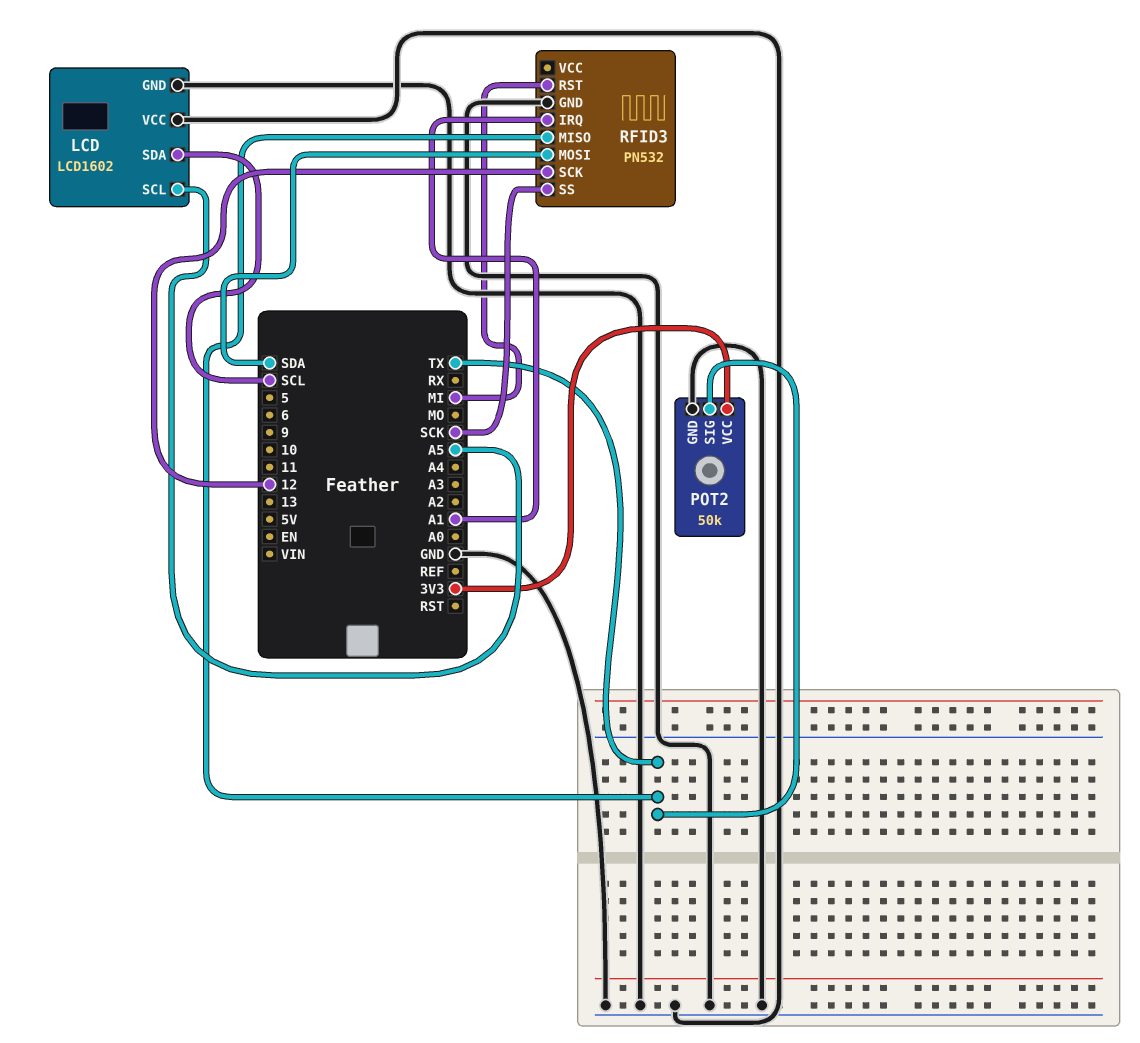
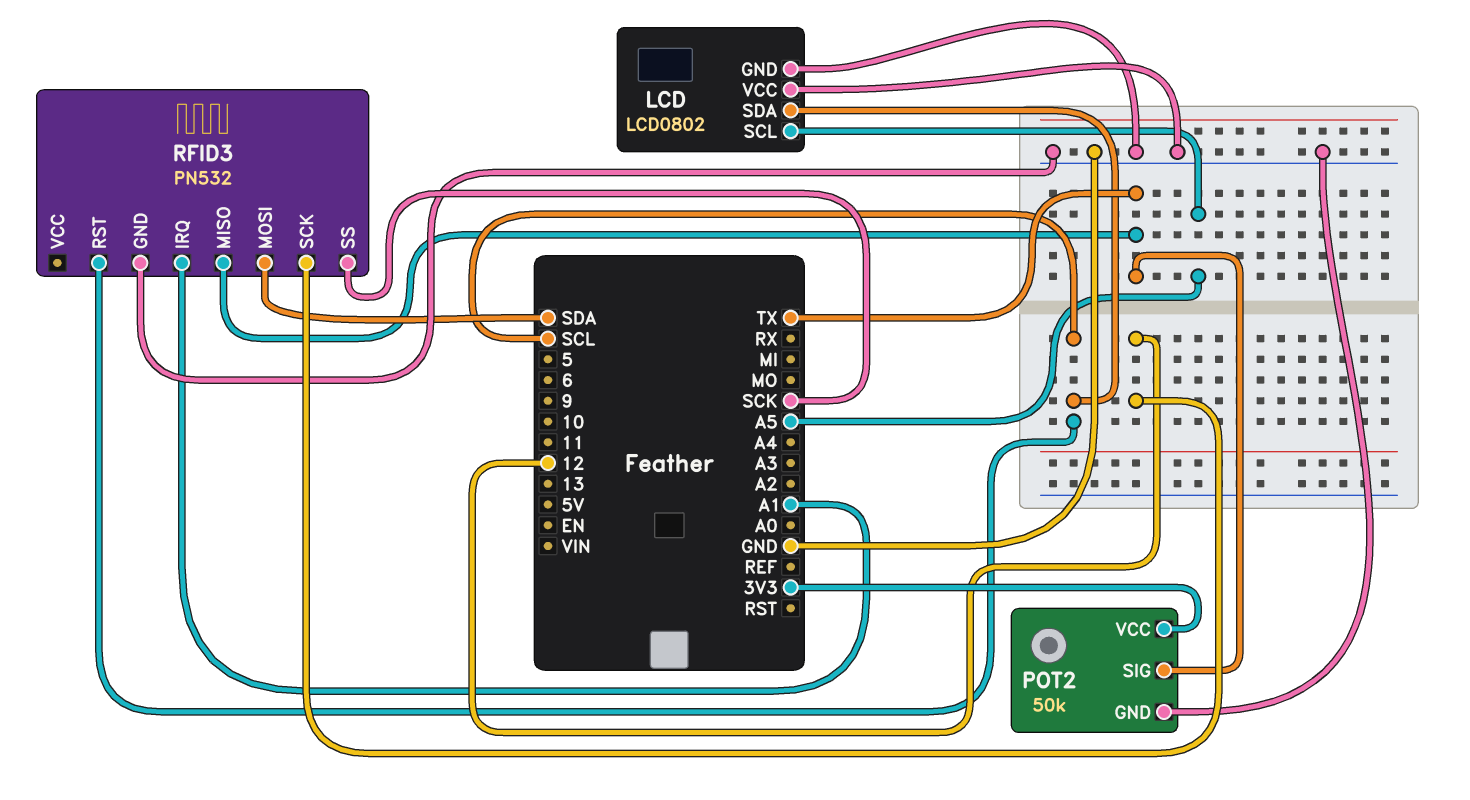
LCD: LCD1602 -> LCD0802
RFID3 pin RST: MI -> SCL

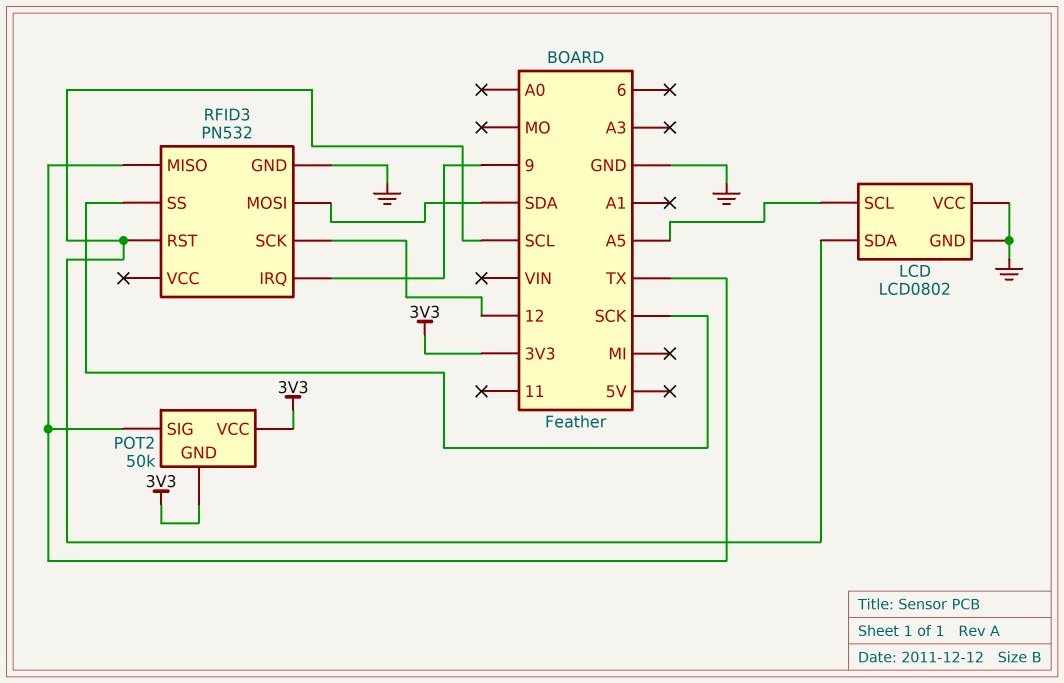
POT2 pin GND: GND -> 3V3
RFID3 pin IRQ: A1 -> 9

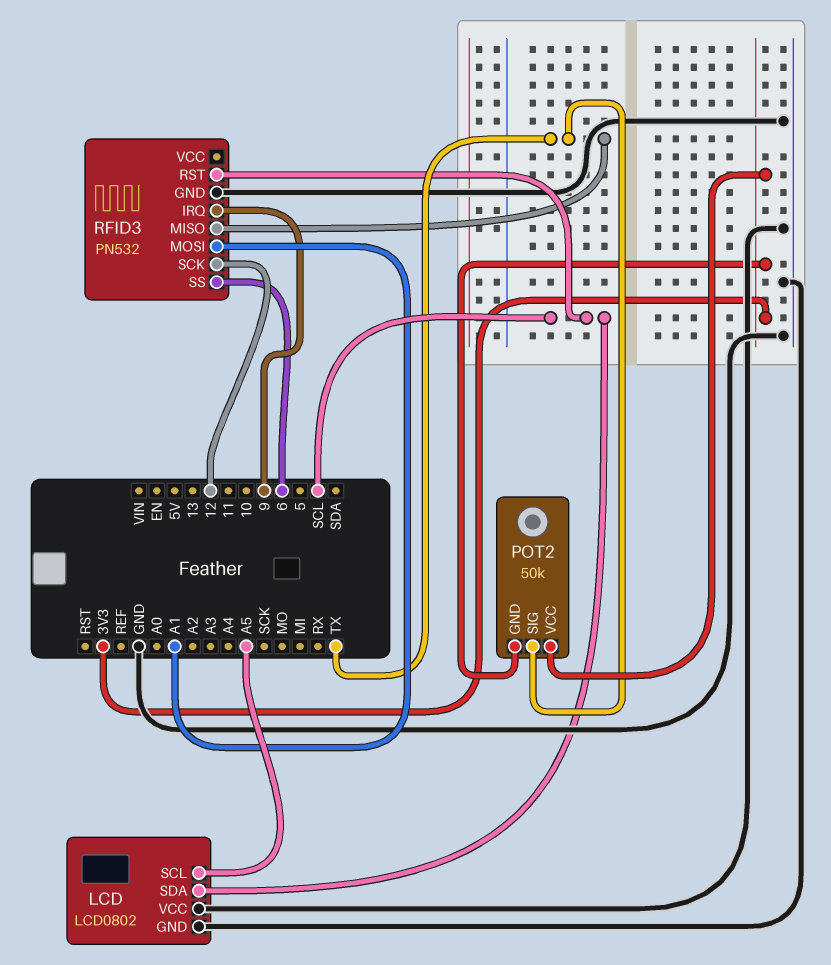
RFID3 pin MOSI: SDA -> A1
RFID3 pin SS: SCK -> 6

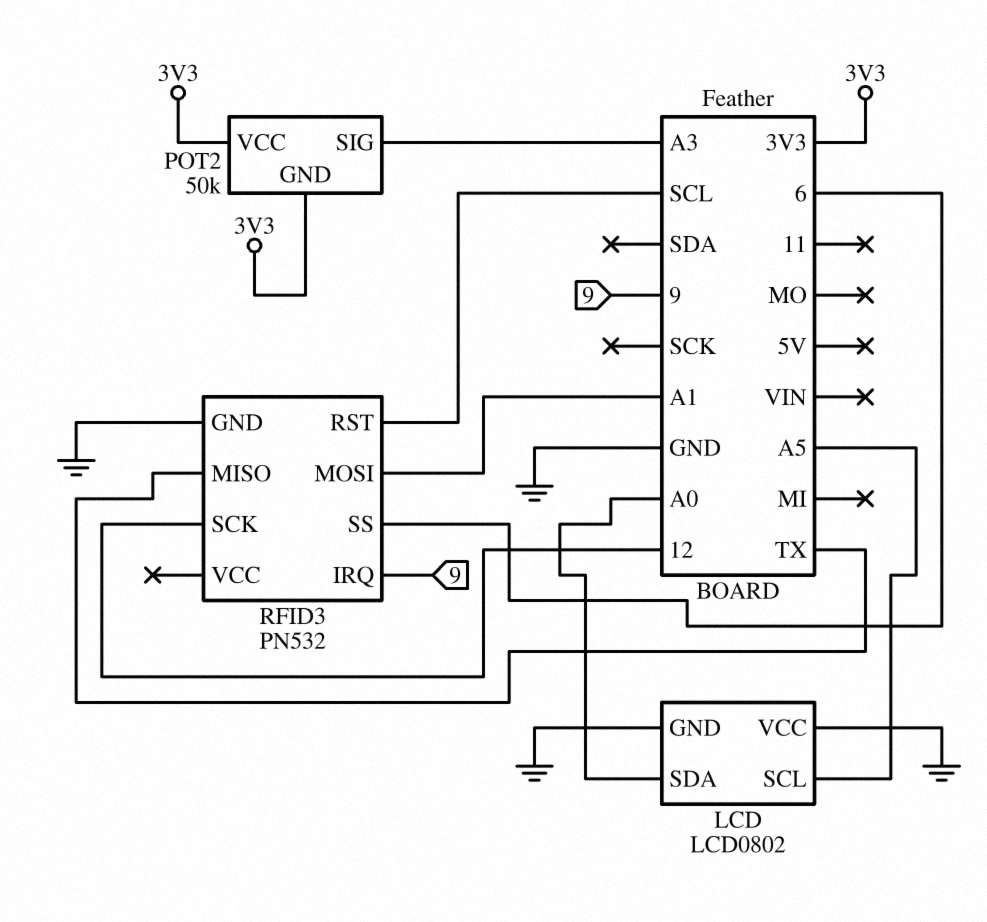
LCD pin SDA: SCL -> A0
POT2 pin SIG: TX -> A3

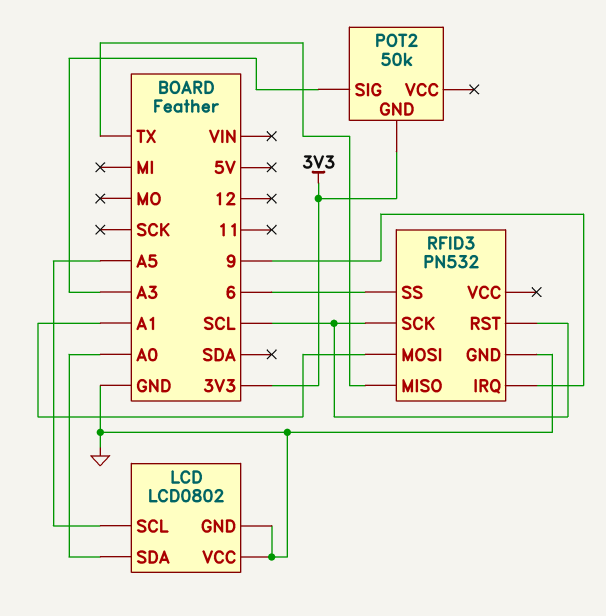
POT2 pin VCC: 3V3 -> none
RFID3 pin SCK: 12 -> SCL

